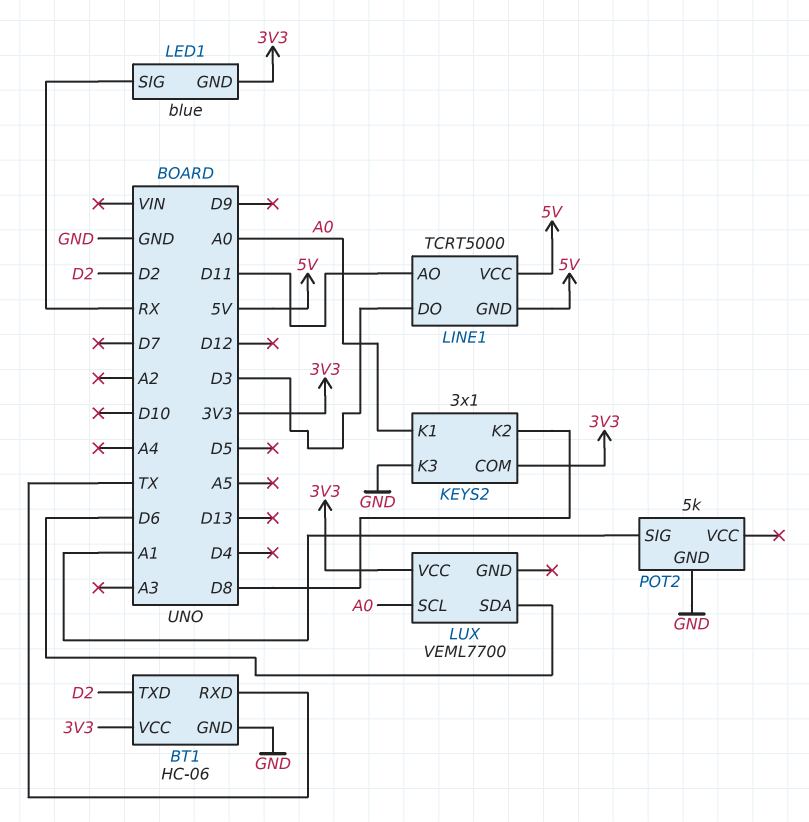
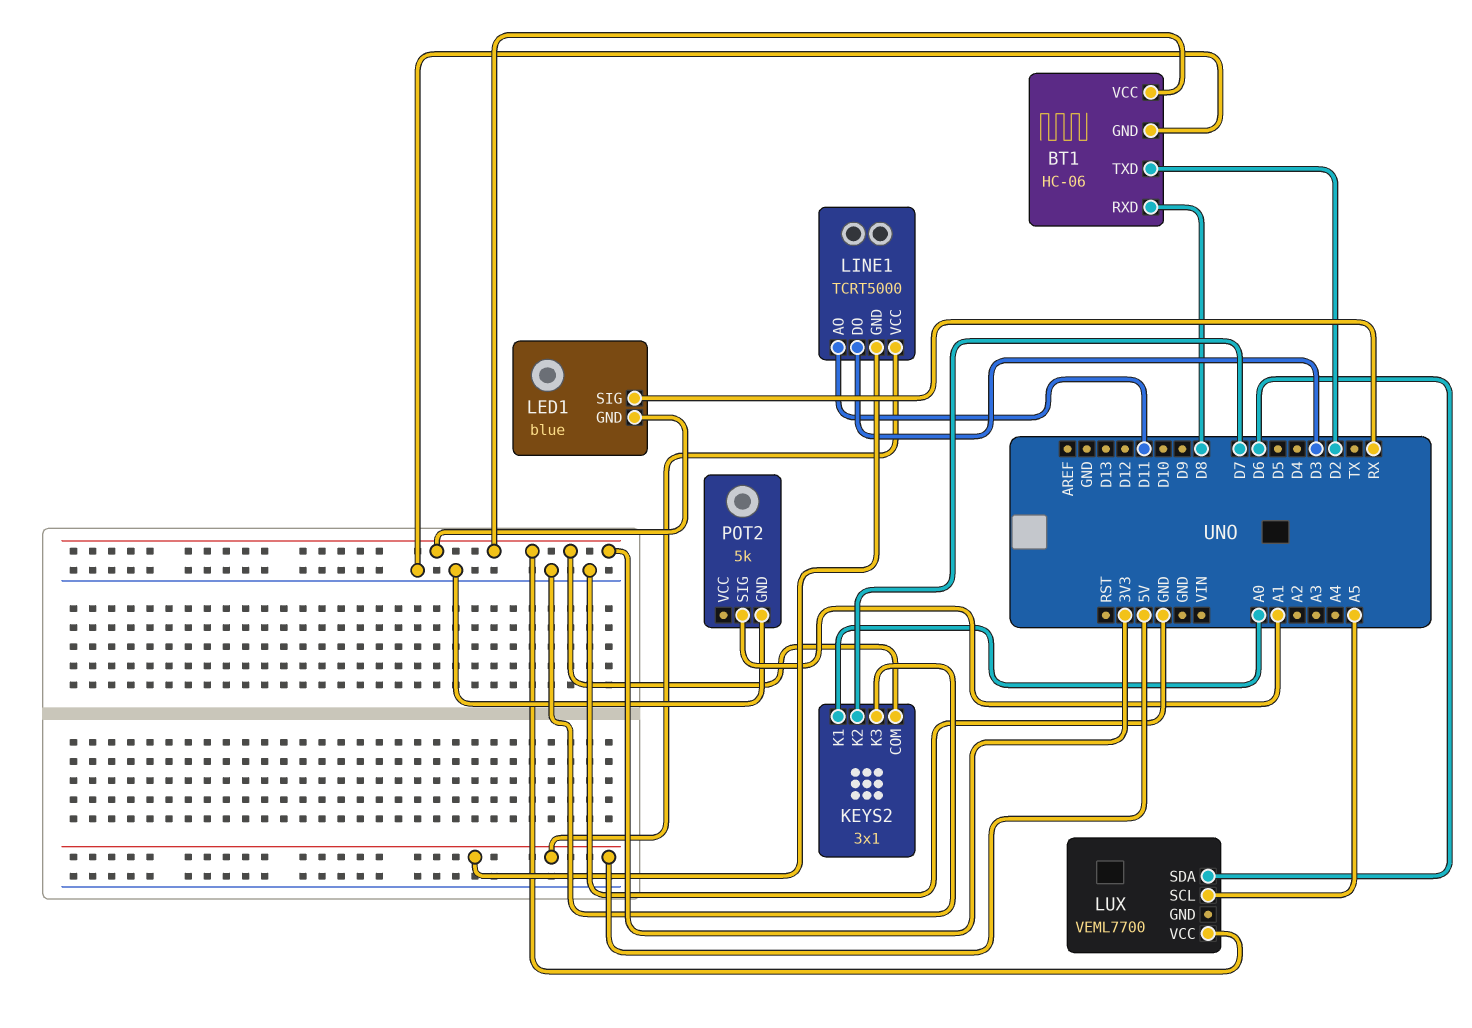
BT1 pin RXD: TX -> D8
KEYS2 pin K2: D8 -> D7
LUX pin SCL: A0 -> A5

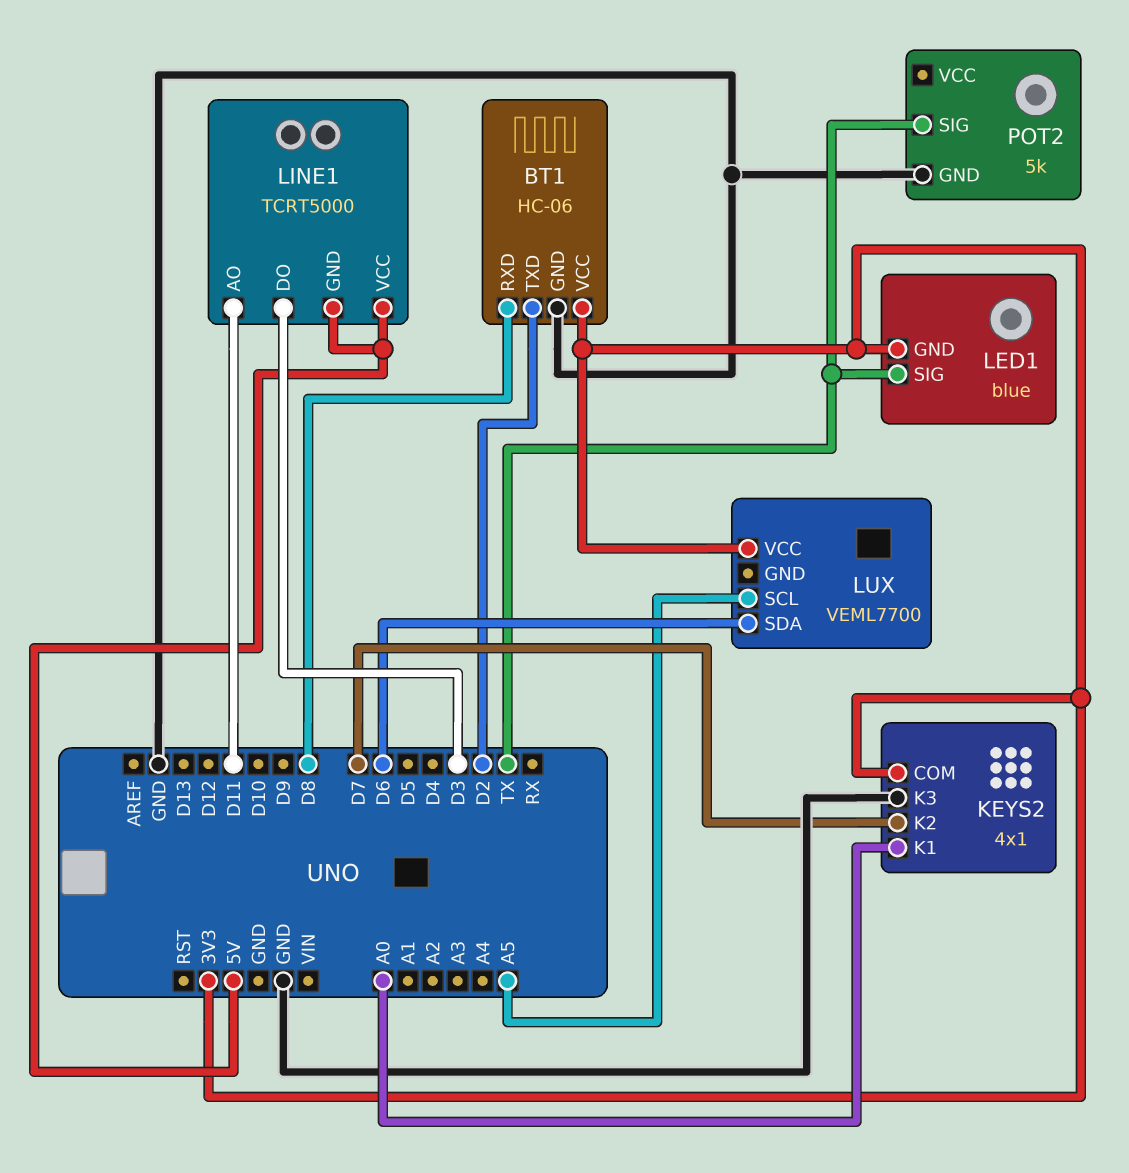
KEYS2: 3x1 -> 4x1
LED1 pin SIG: RX -> TX
POT2 pin SIG: A1 -> TX

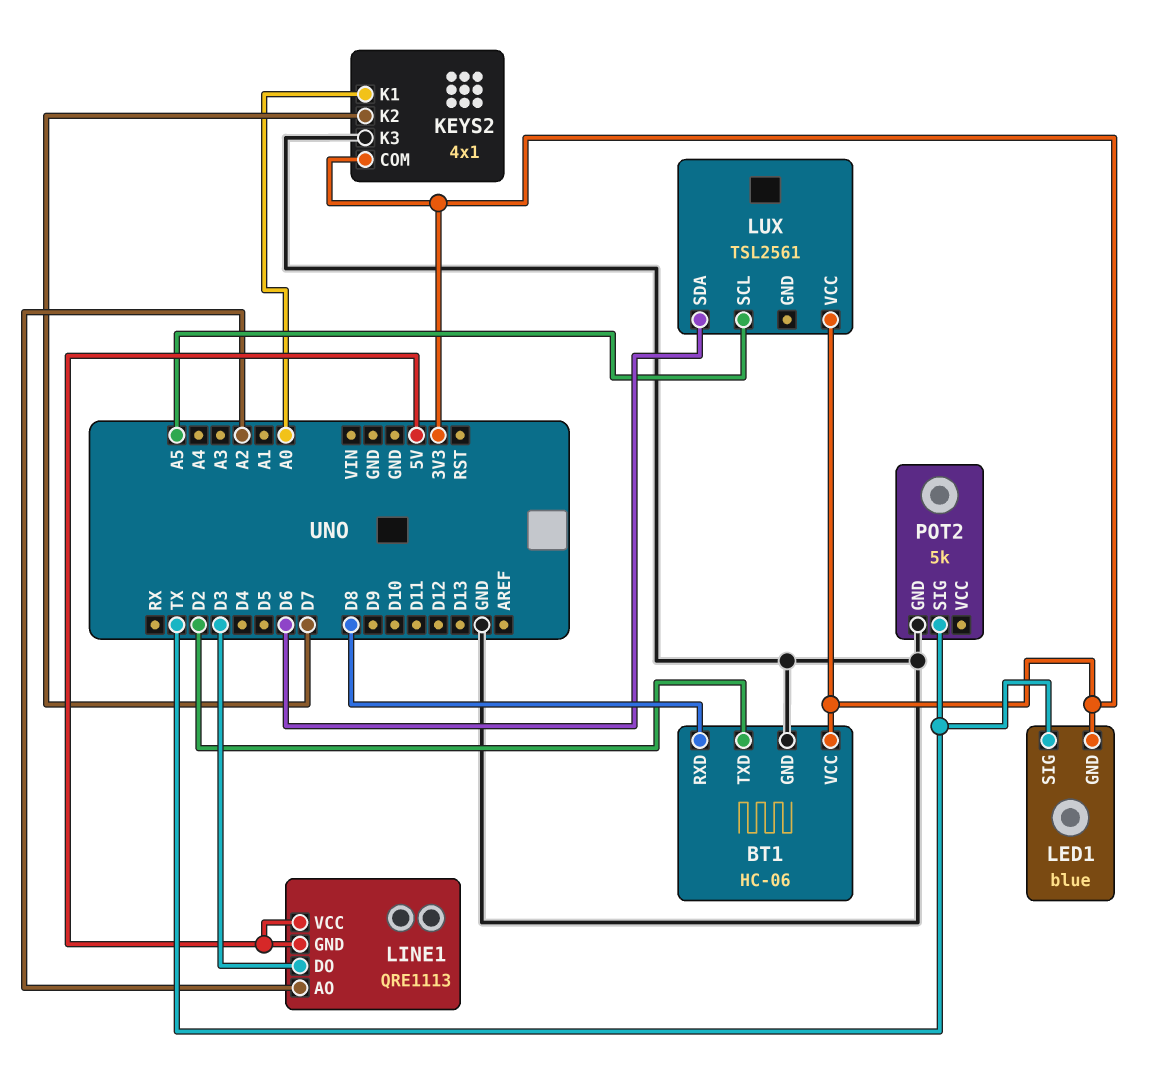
LINE1: TCRT5000 -> QRE1113
LINE1 pin AO: D11 -> A2
LUX: VEML7700 -> TSL2561

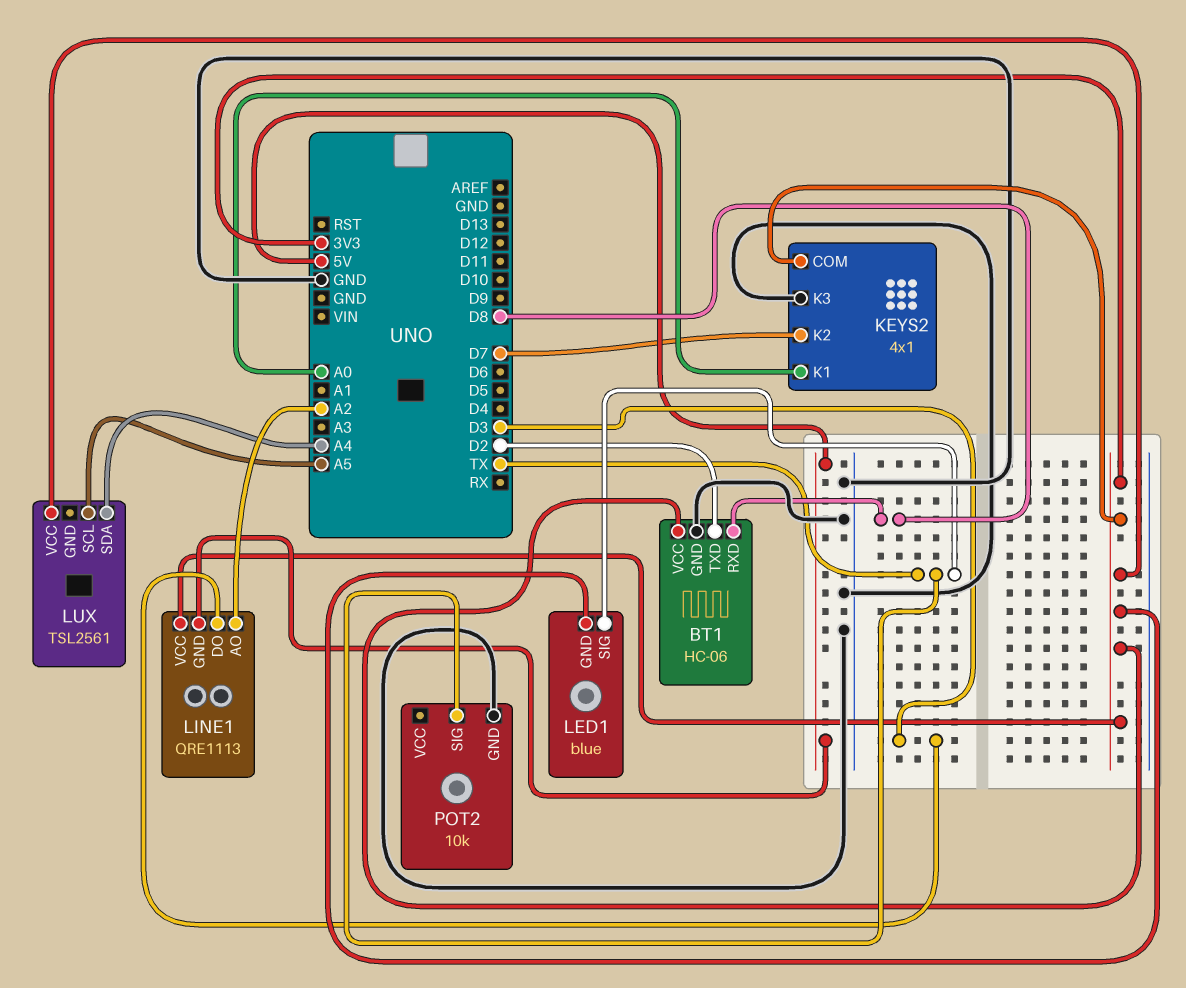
LINE1 pin VCC: 5V -> 3V3
LUX pin SDA: D6 -> A4
POT2: 5k -> 10k

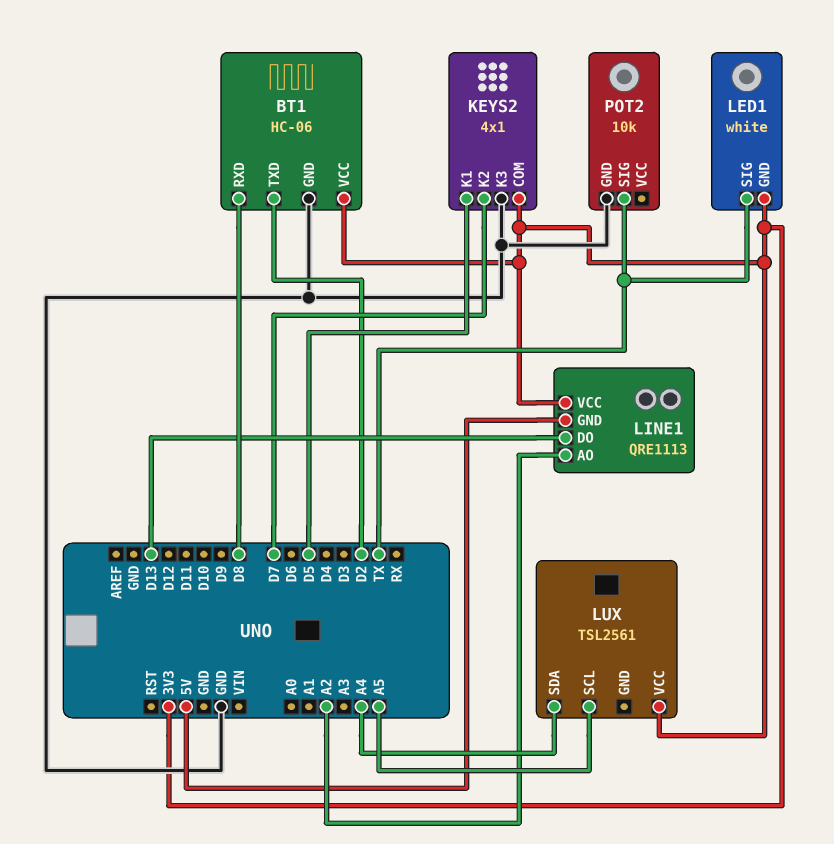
KEYS2 pin K1: A0 -> D5
LED1: blue -> white
LINE1 pin DO: D3 -> D13

